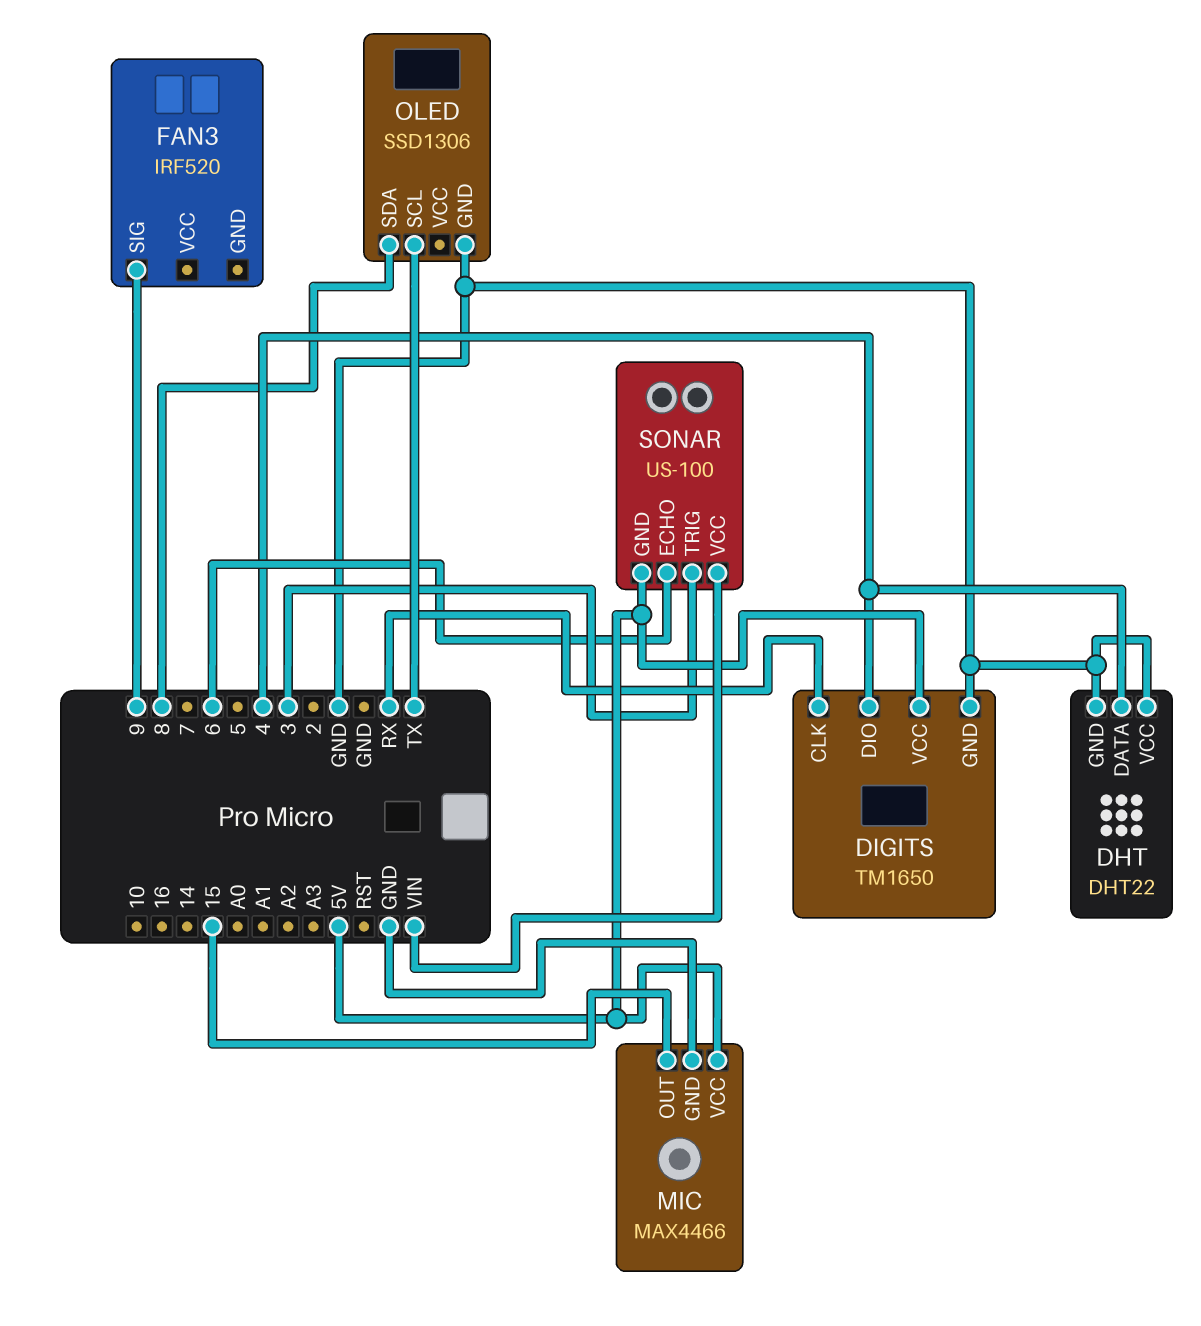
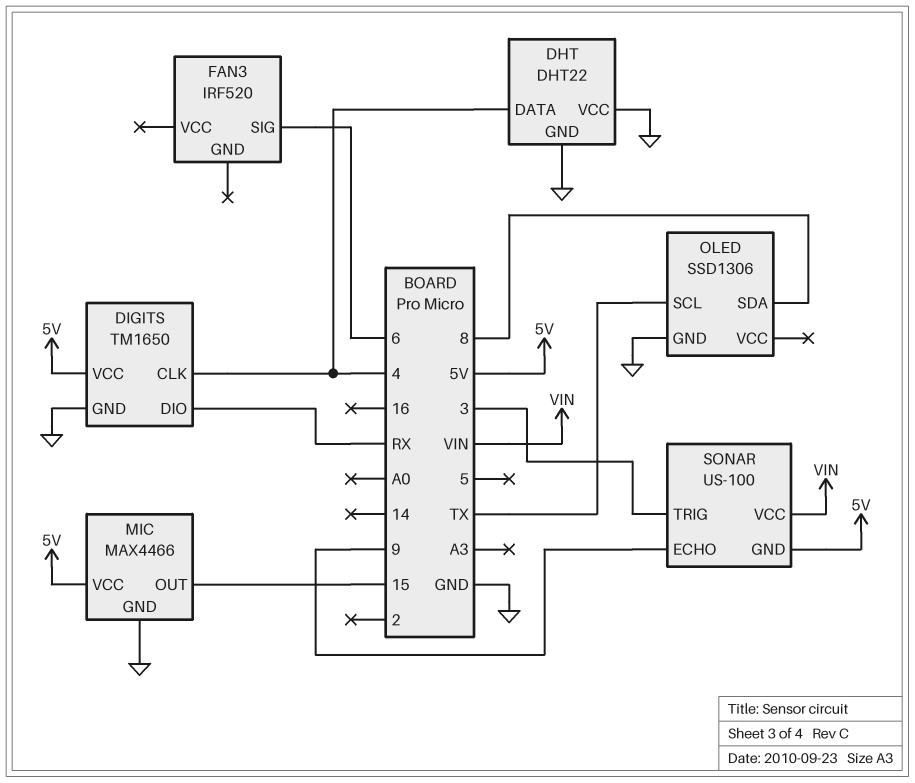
DIGITS pin CLK: RX -> 4
DIGITS pin DIO: 4 -> RX
FAN3 pin SIG: 9 -> 6
SONAR pin ECHO: 6 -> 9

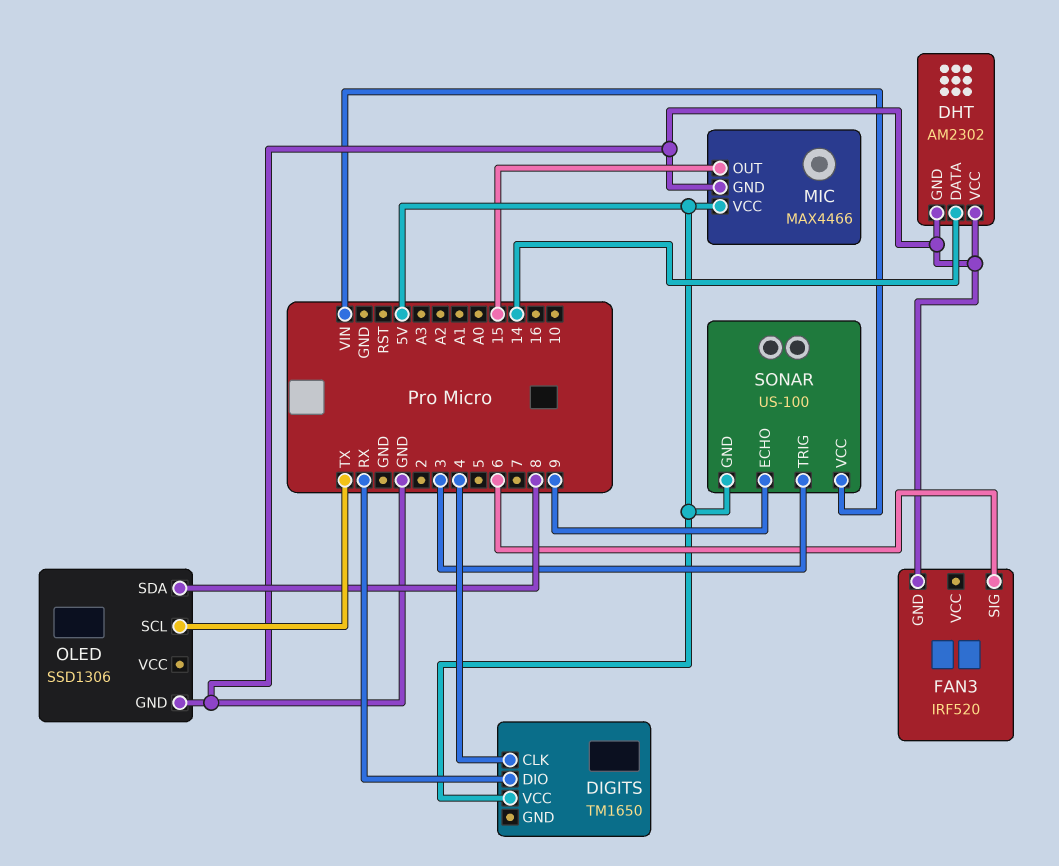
DHT: DHT22 -> AM2302
DHT pin DATA: 4 -> 14
DIGITS pin GND: GND -> none
FAN3 pin GND: none -> GND

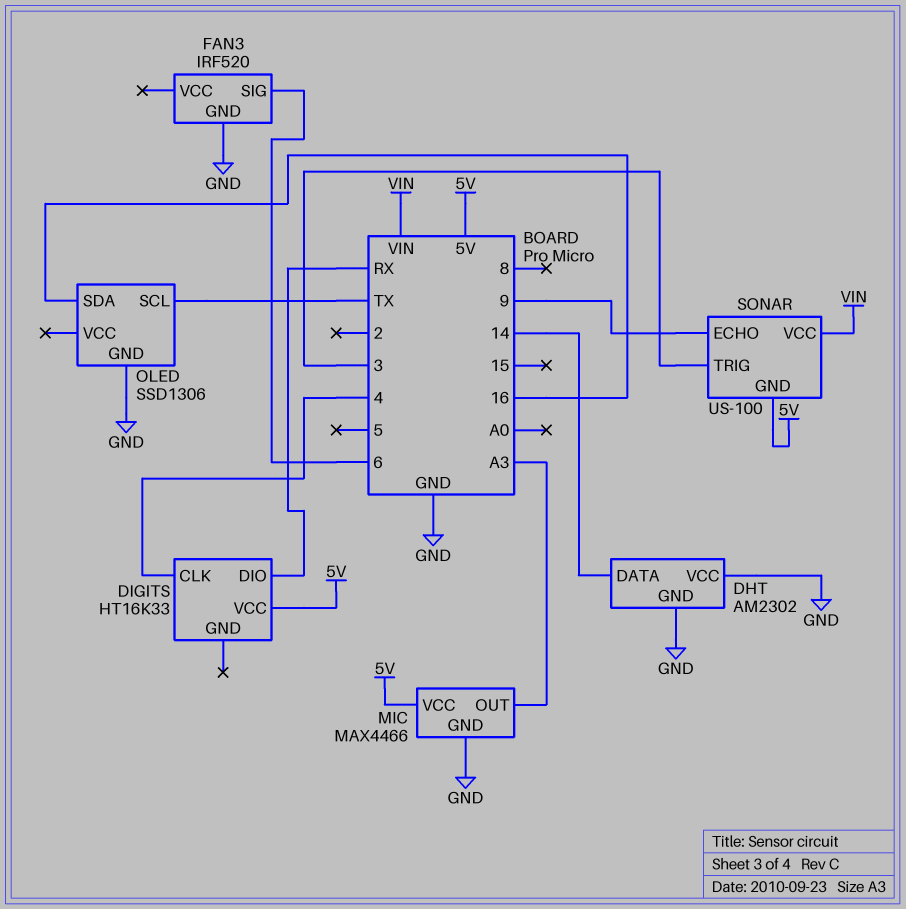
DIGITS: TM1650 -> HT16K33
MIC pin OUT: 15 -> A3
OLED pin SDA: 8 -> 16

